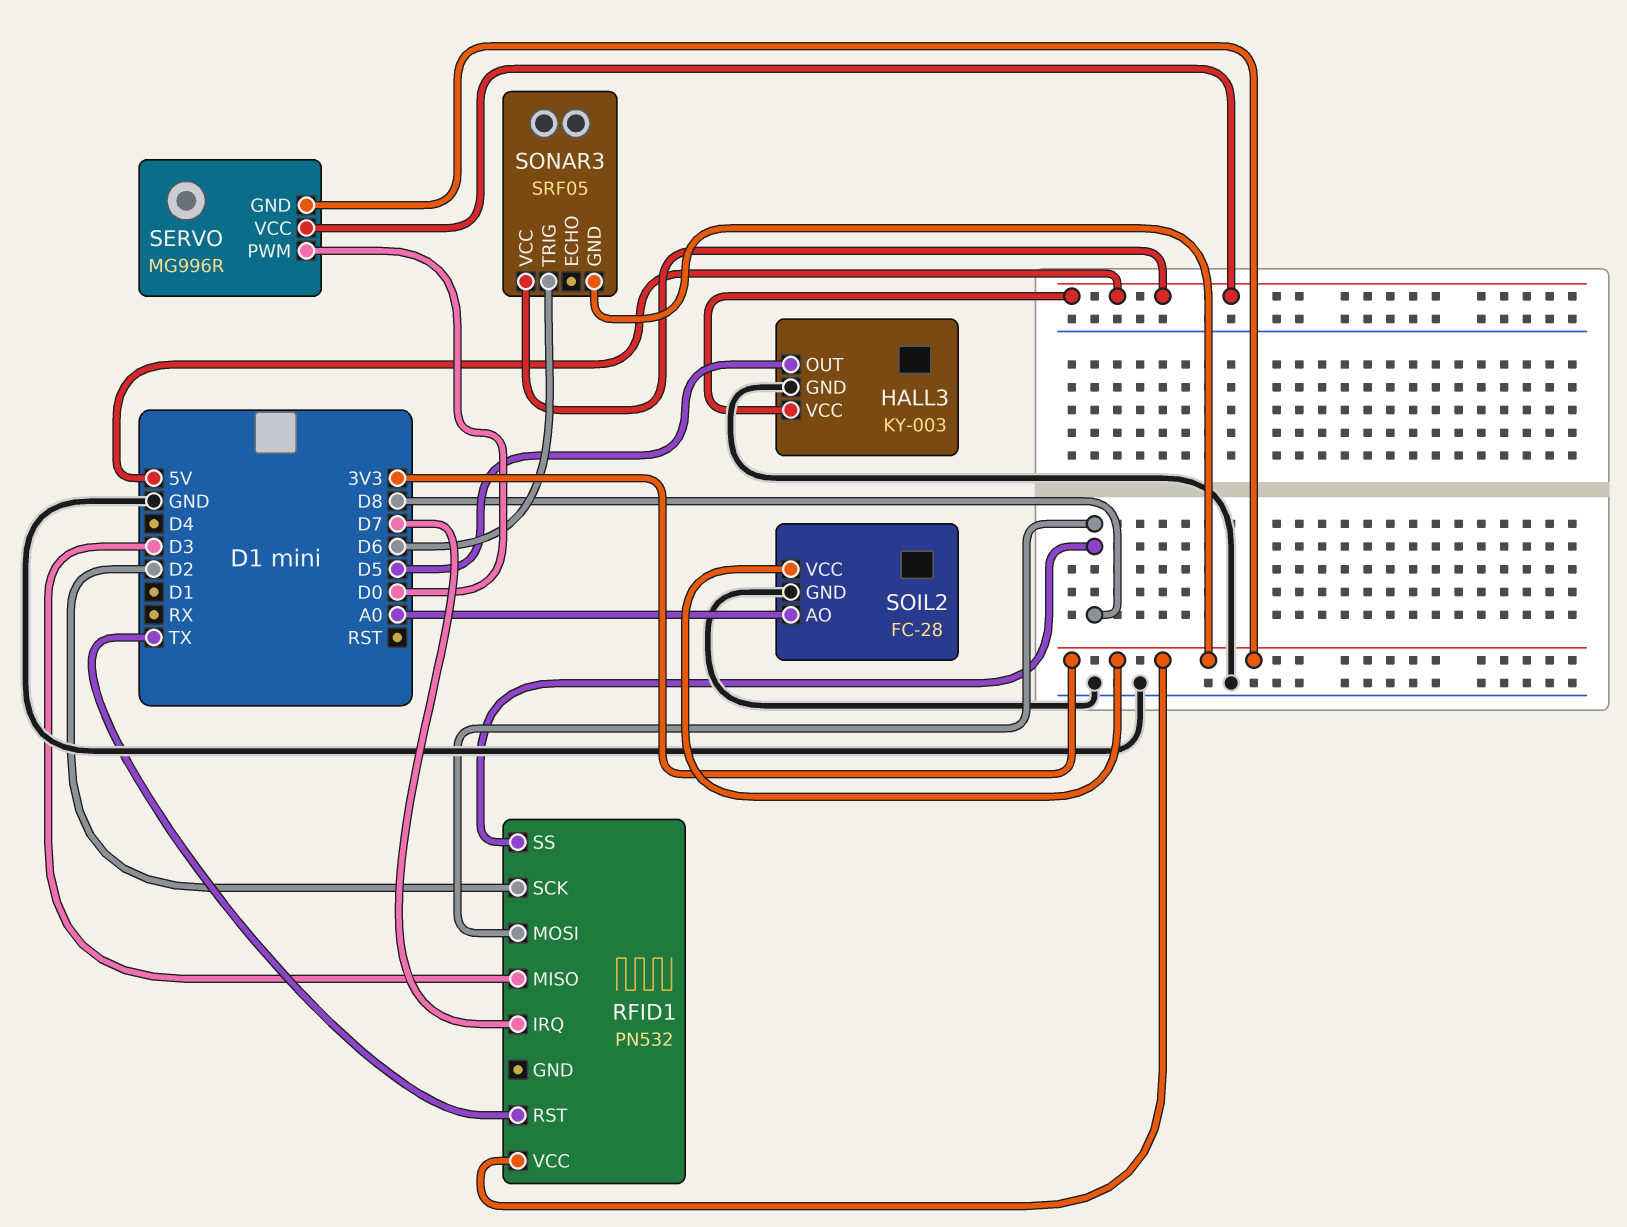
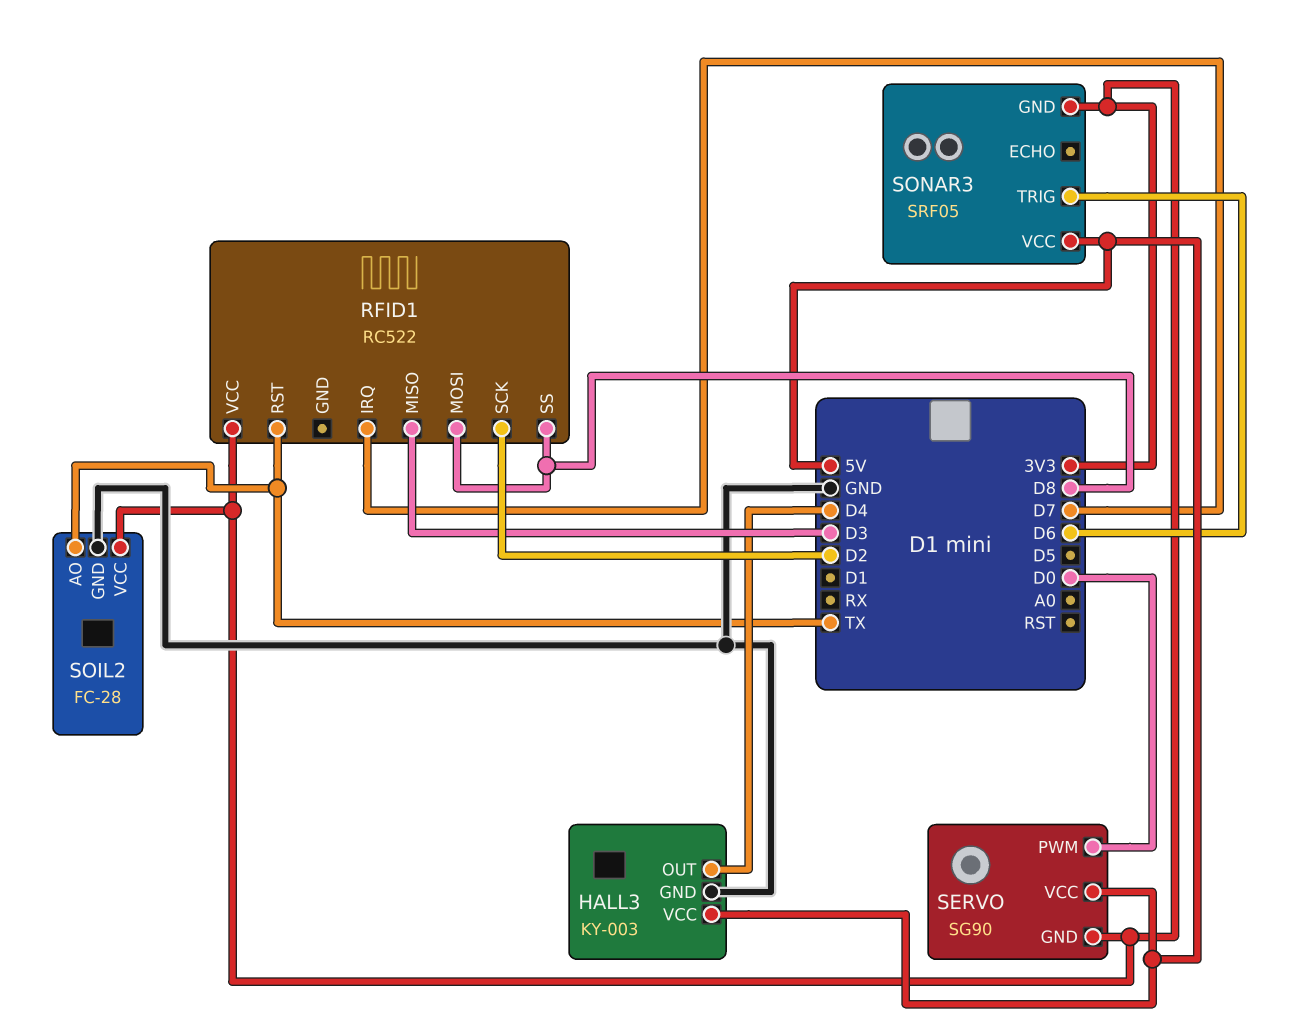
HALL3 pin OUT: D5 -> D4
RFID1: PN532 -> RC522
SERVO: MG996R -> SG90
SOIL2 pin AO: A0 -> TX

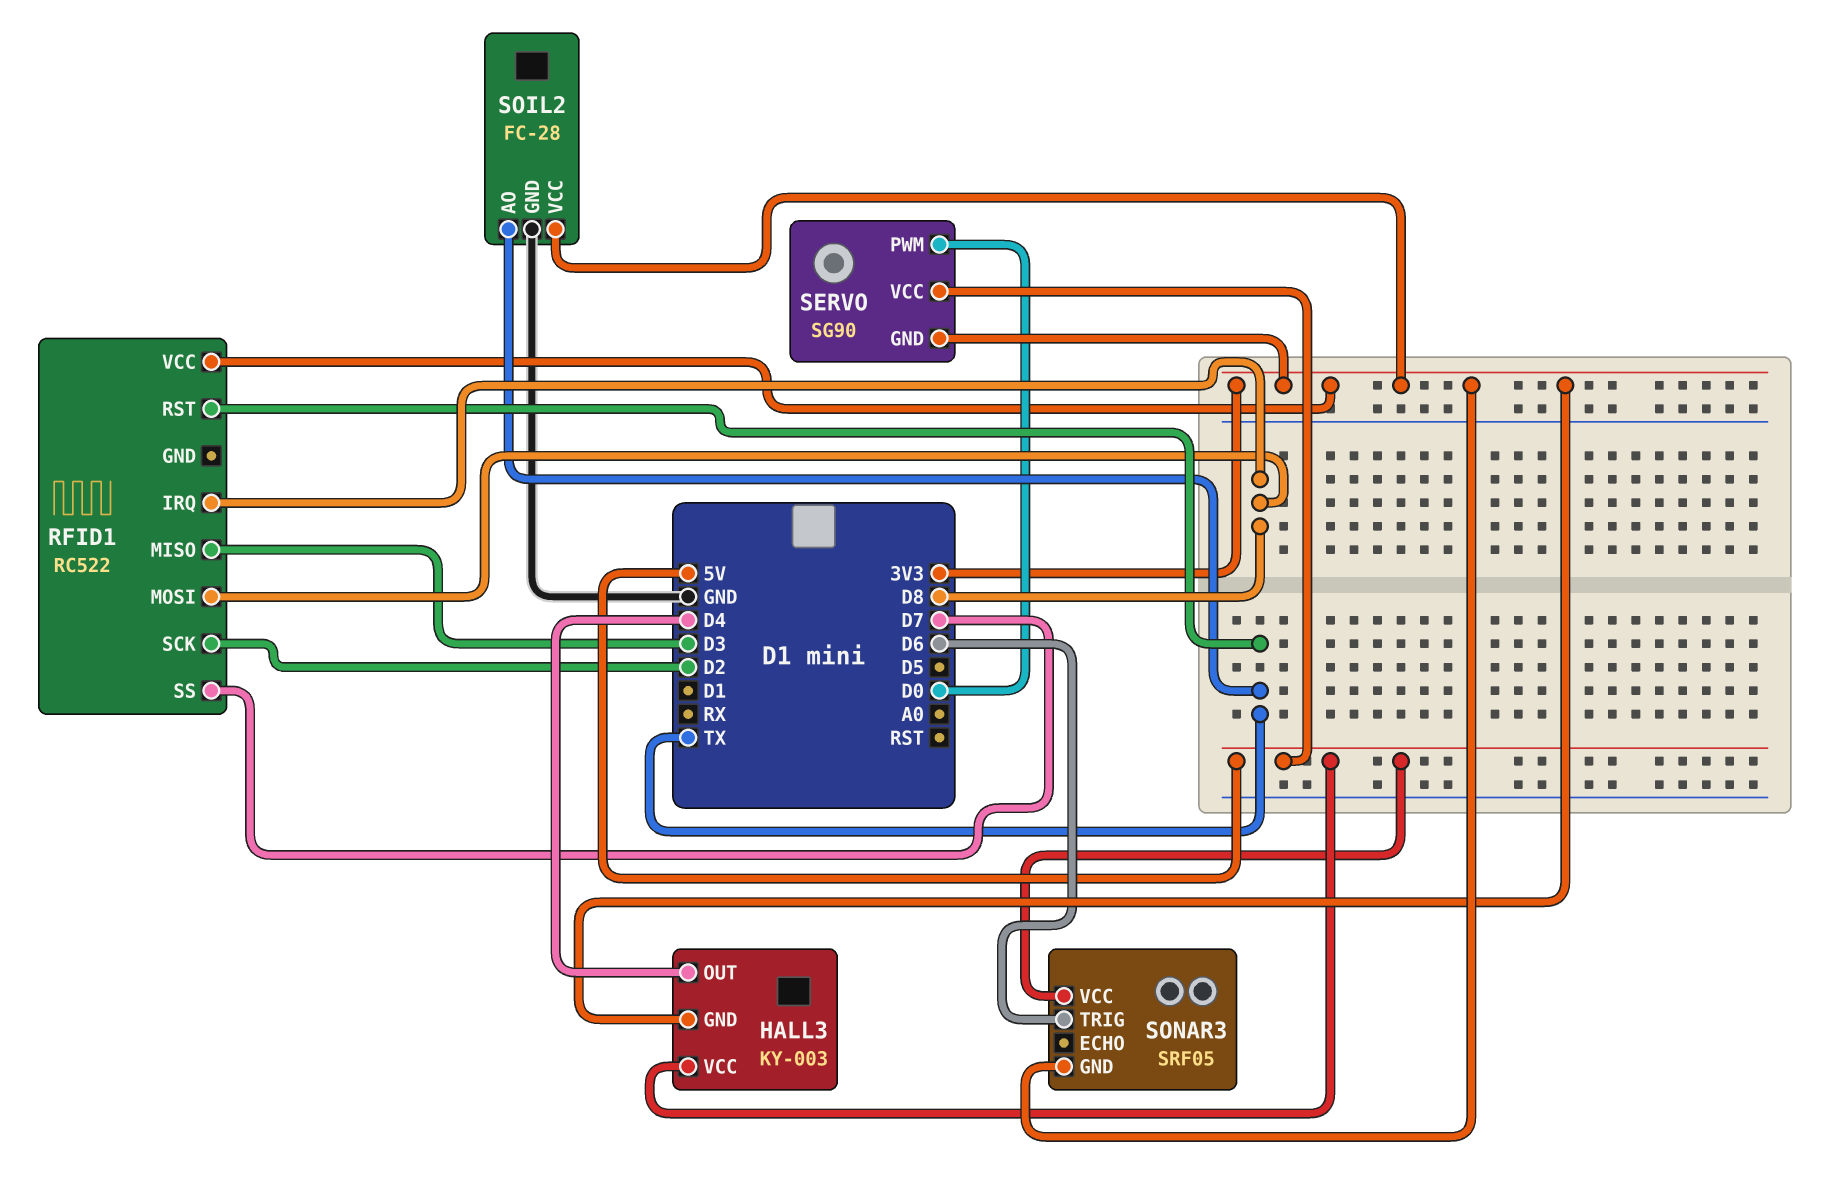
HALL3 pin GND: GND -> 3V3
RFID1 pin IRQ: D7 -> D8
RFID1 pin SS: D8 -> D7

